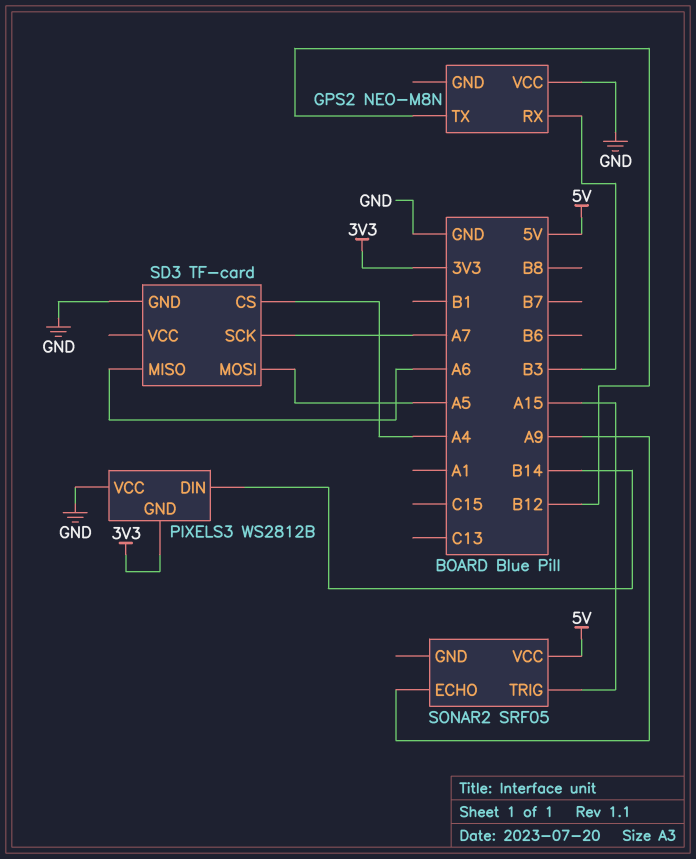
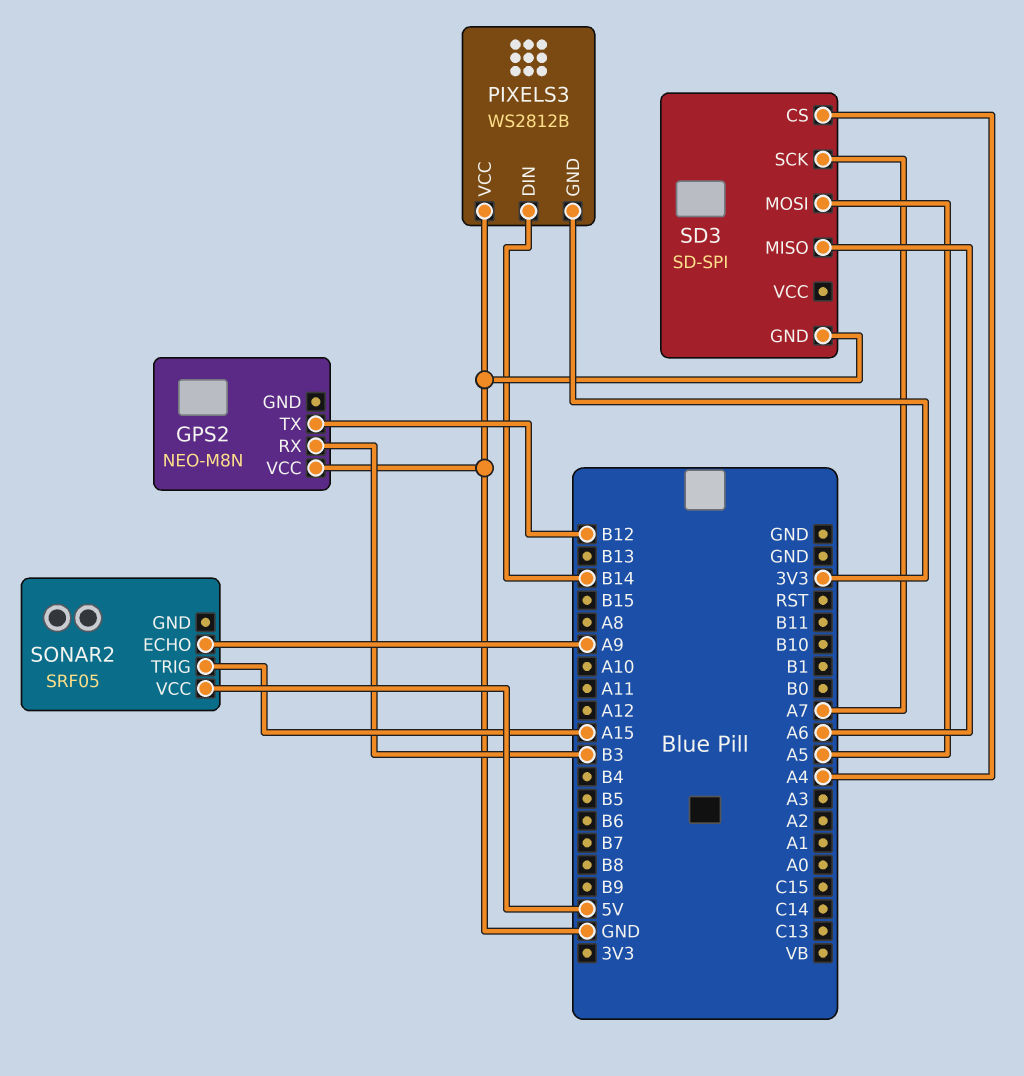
SD3: TF-card -> SD-SPI

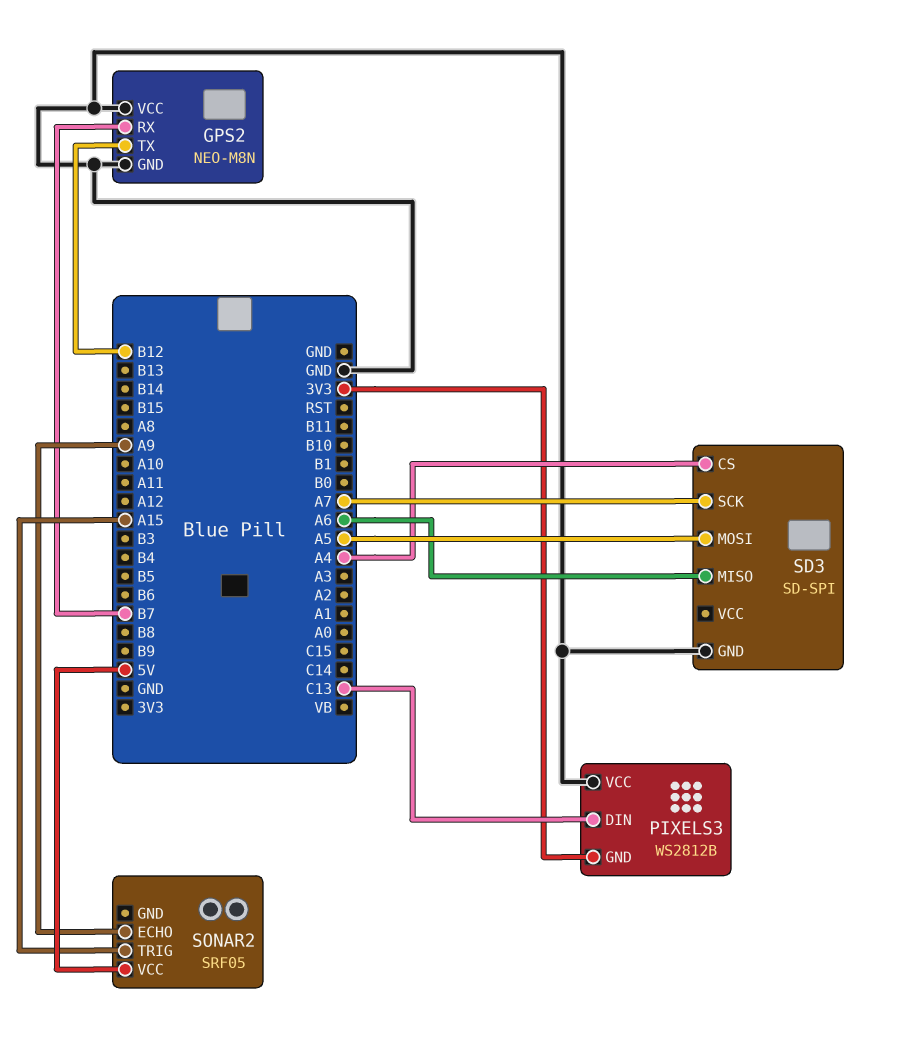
GPS2 pin GND: none -> GND
GPS2 pin RX: B3 -> B7
PIXELS3 pin DIN: B14 -> C13

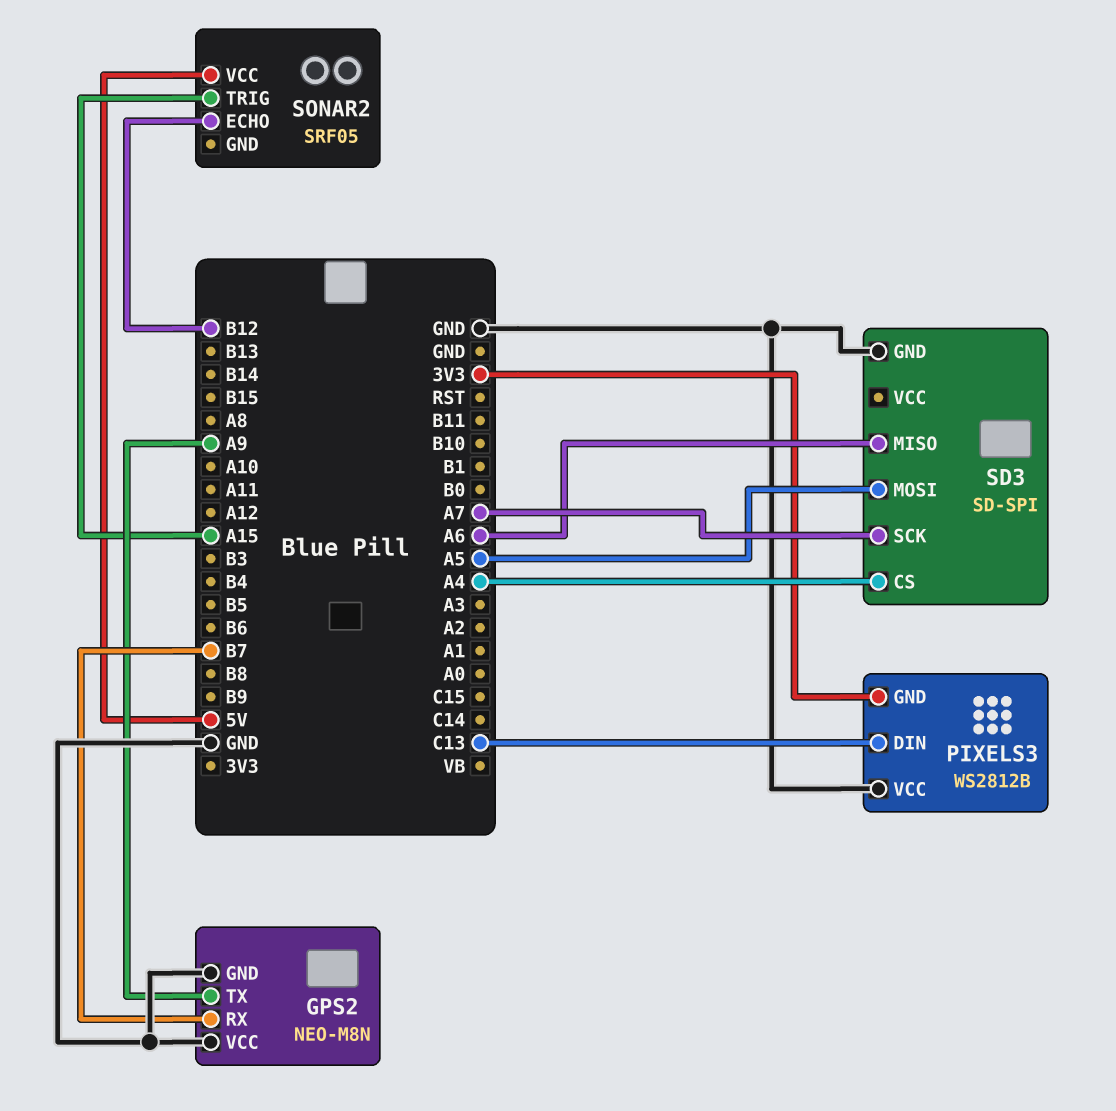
GPS2 pin TX: B12 -> A9
SONAR2 pin ECHO: A9 -> B12

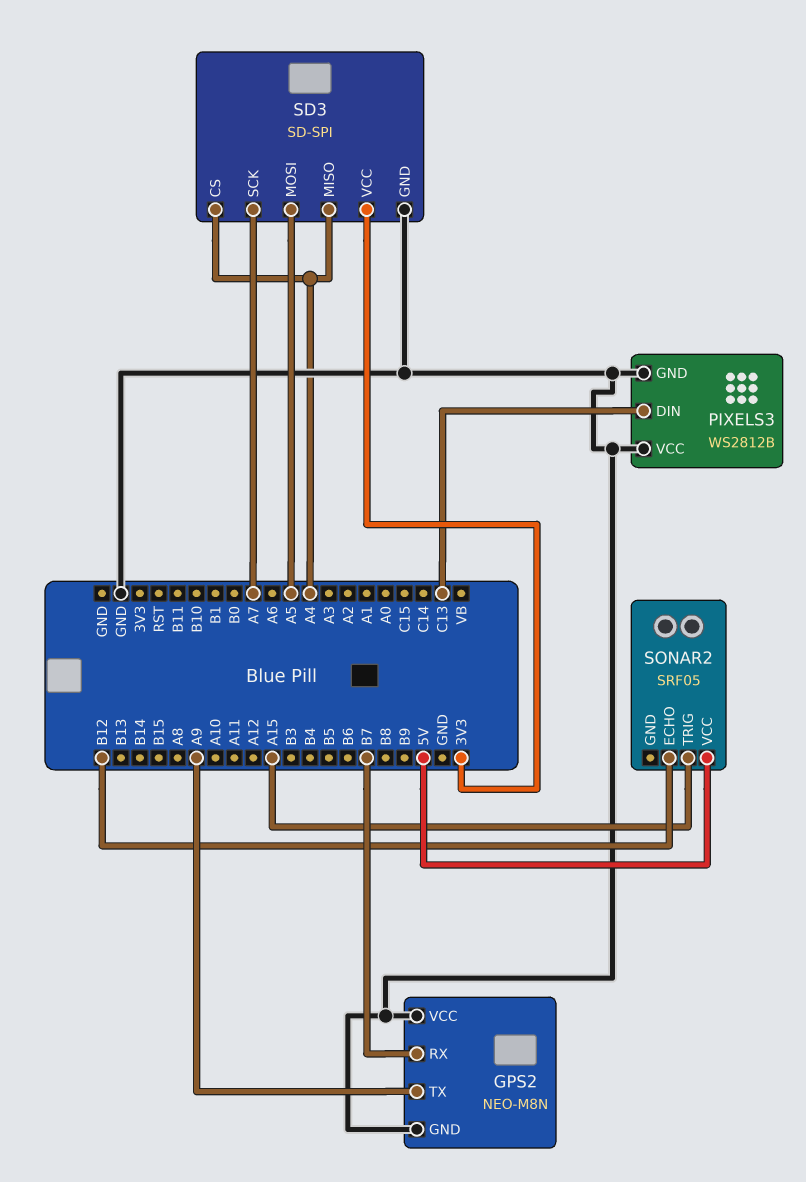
PIXELS3 pin GND: 3V3 -> GND
SD3 pin MISO: A6 -> A4
SD3 pin VCC: none -> 3V3

